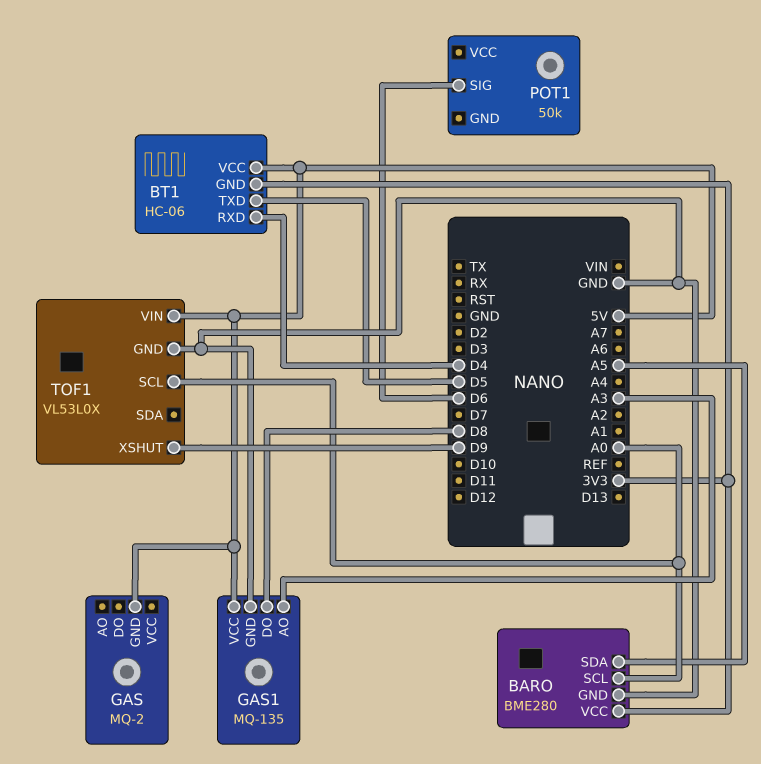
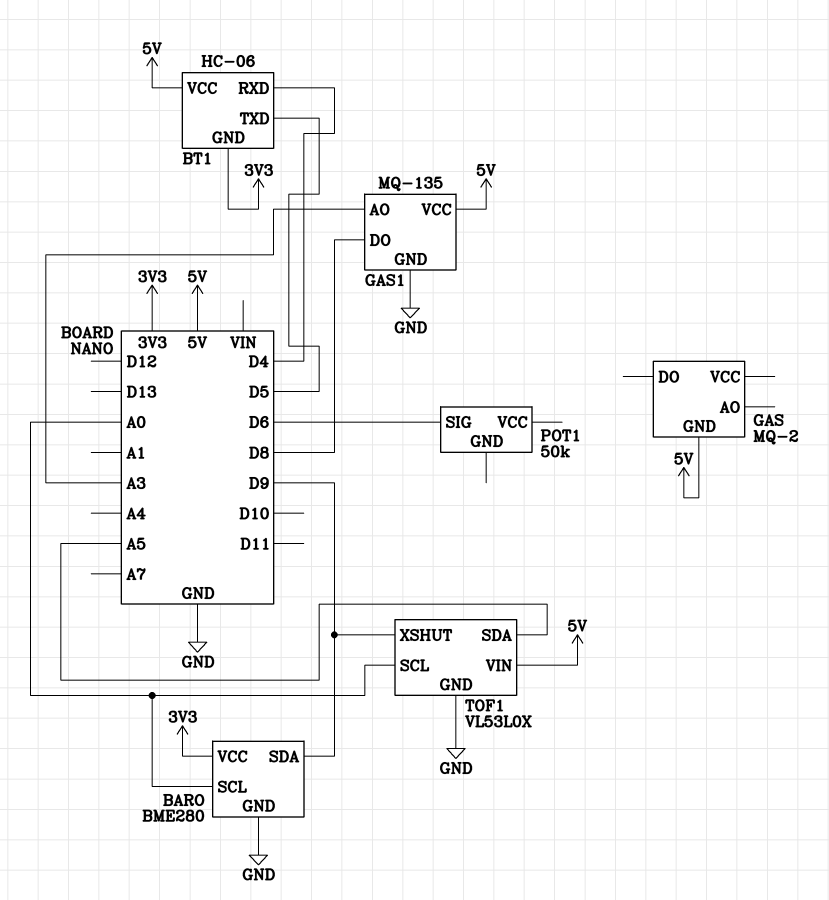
BARO pin SDA: A5 -> D9
TOF1 pin SDA: none -> A5

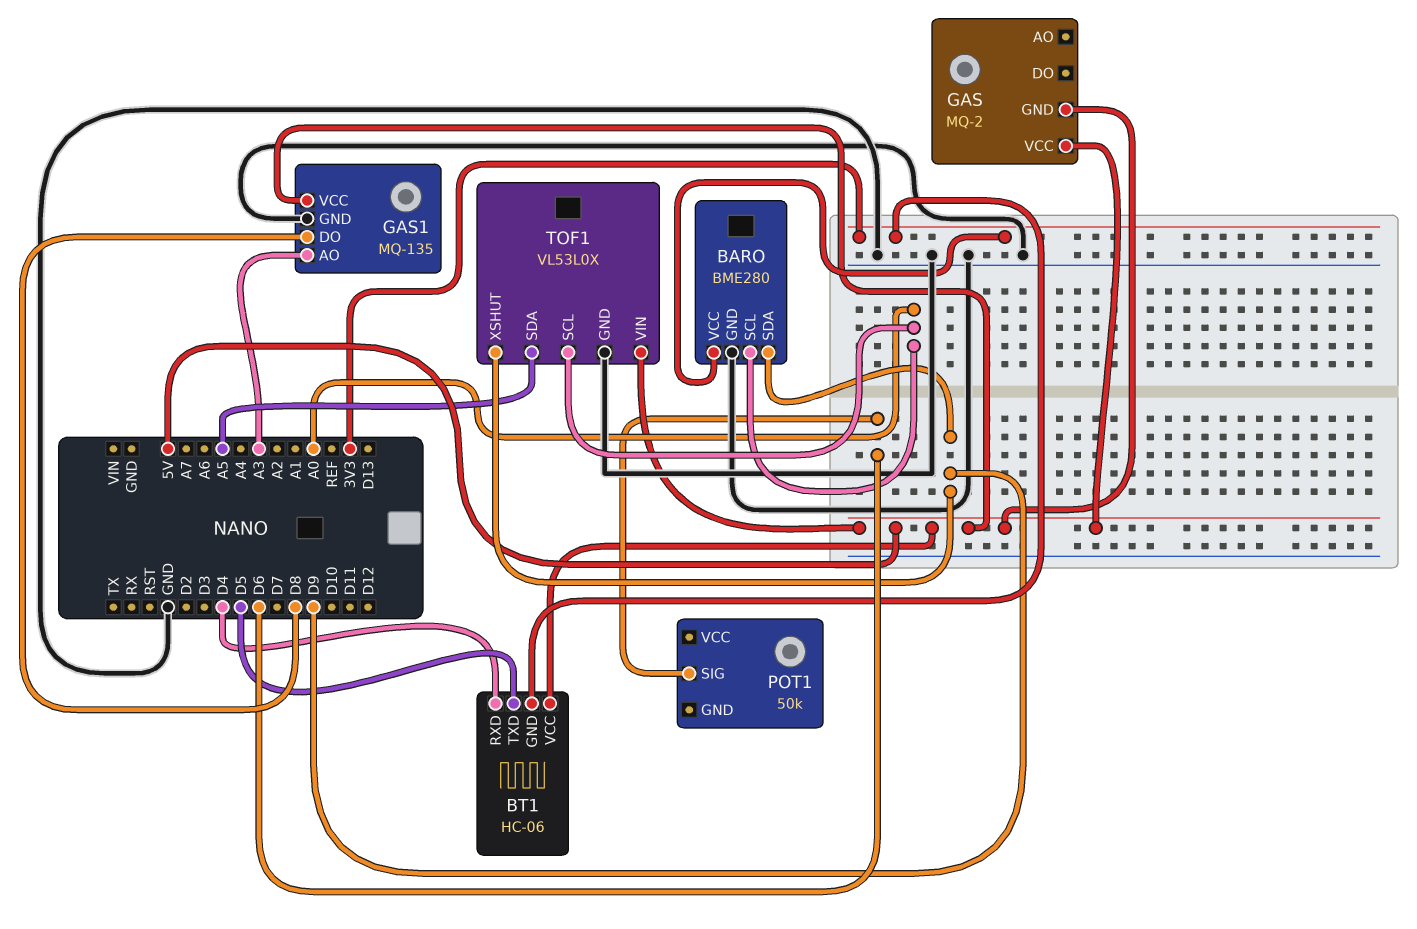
GAS pin VCC: none -> 5V

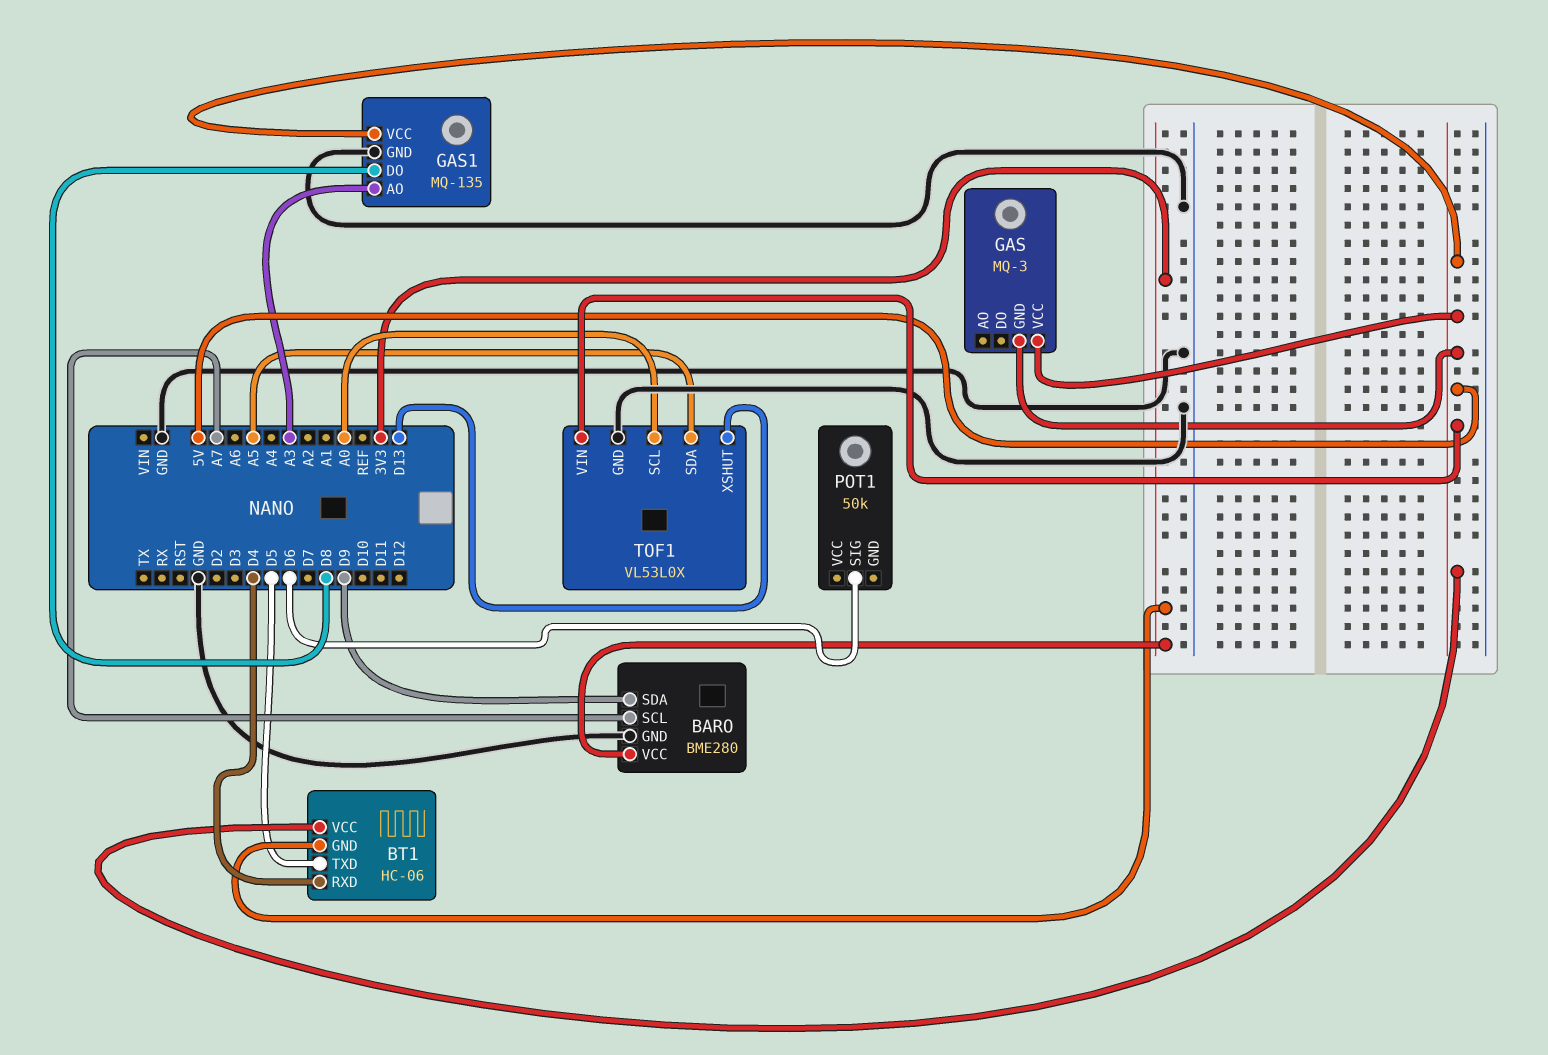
BARO pin SCL: A0 -> A7
GAS: MQ-2 -> MQ-3
TOF1 pin XSHUT: D9 -> D13

